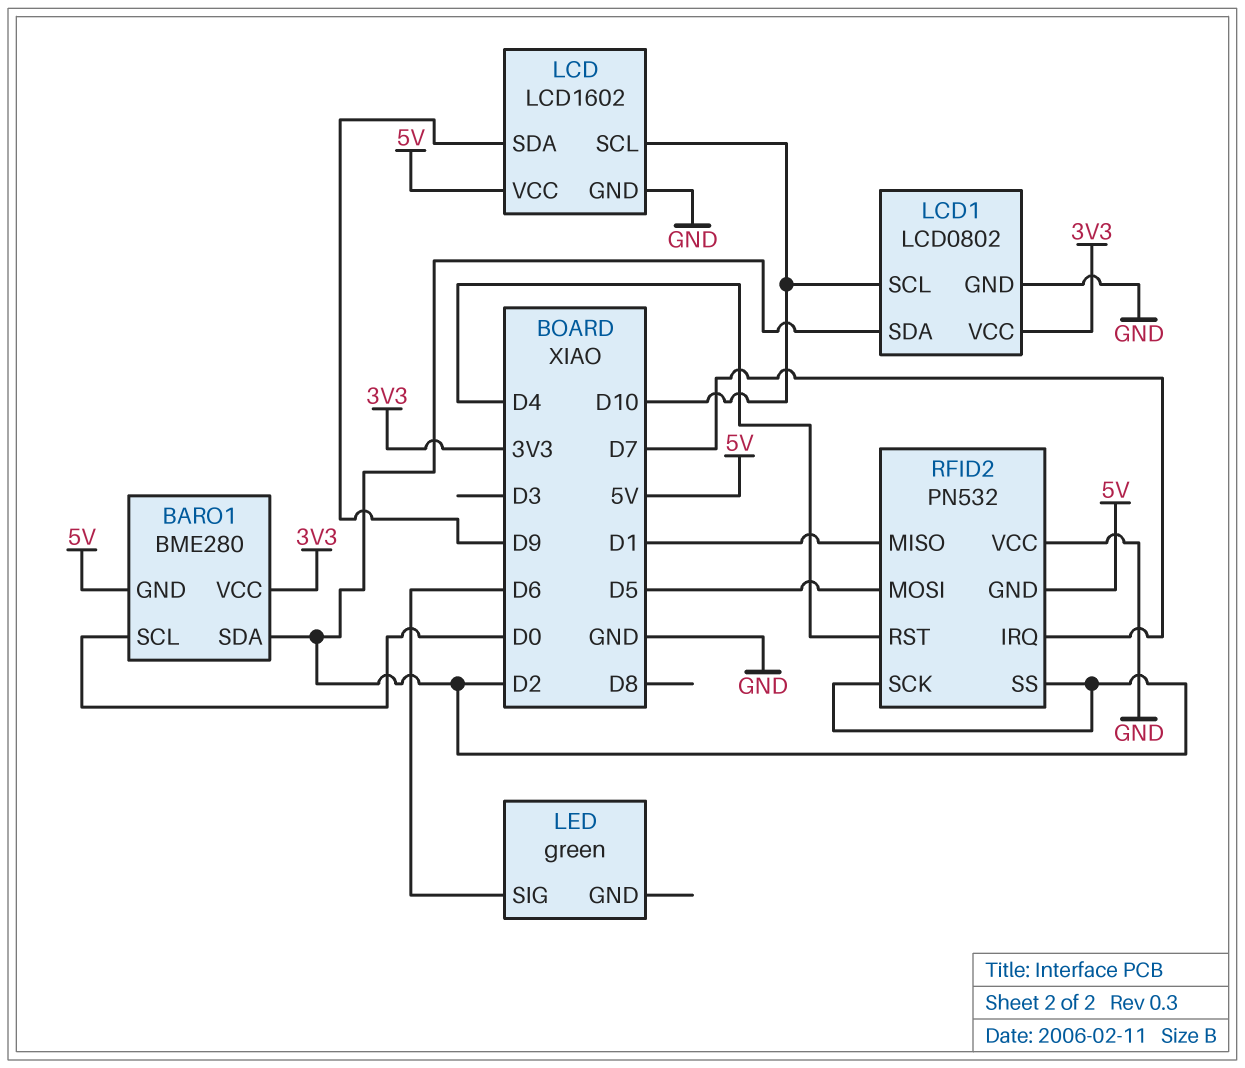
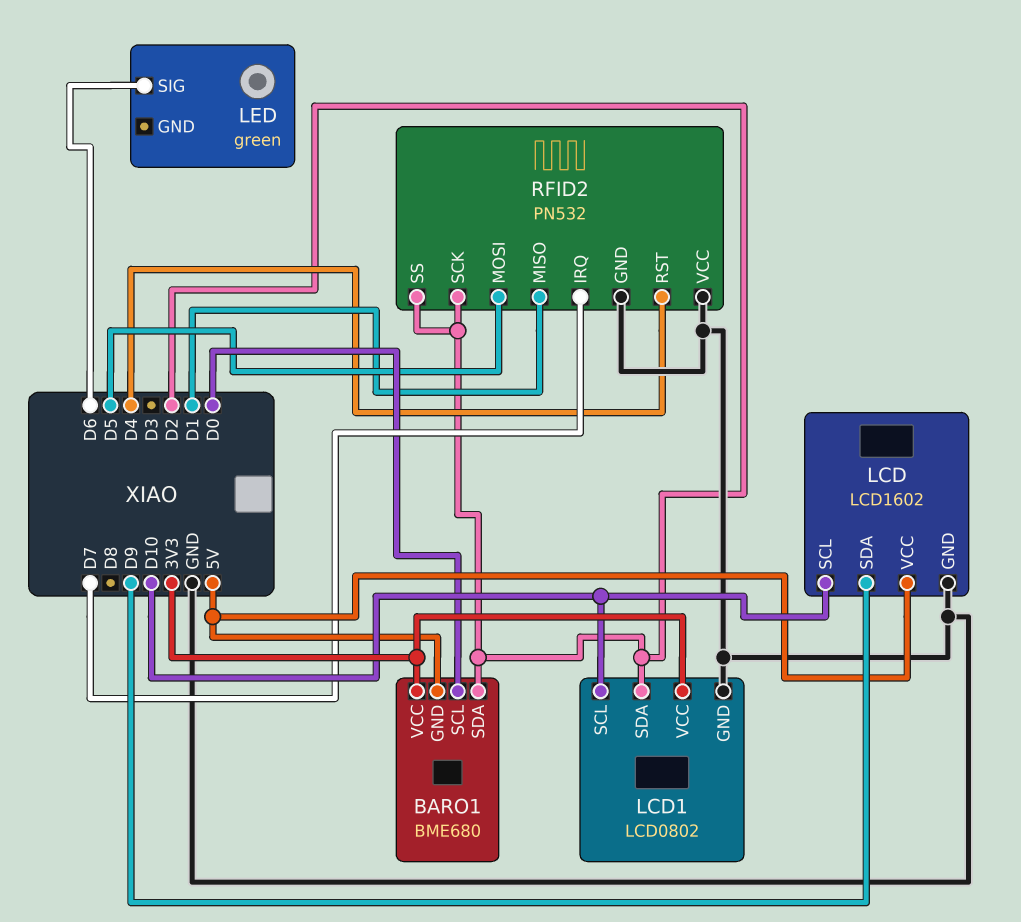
BARO1: BME280 -> BME680
RFID2 pin GND: 5V -> GND

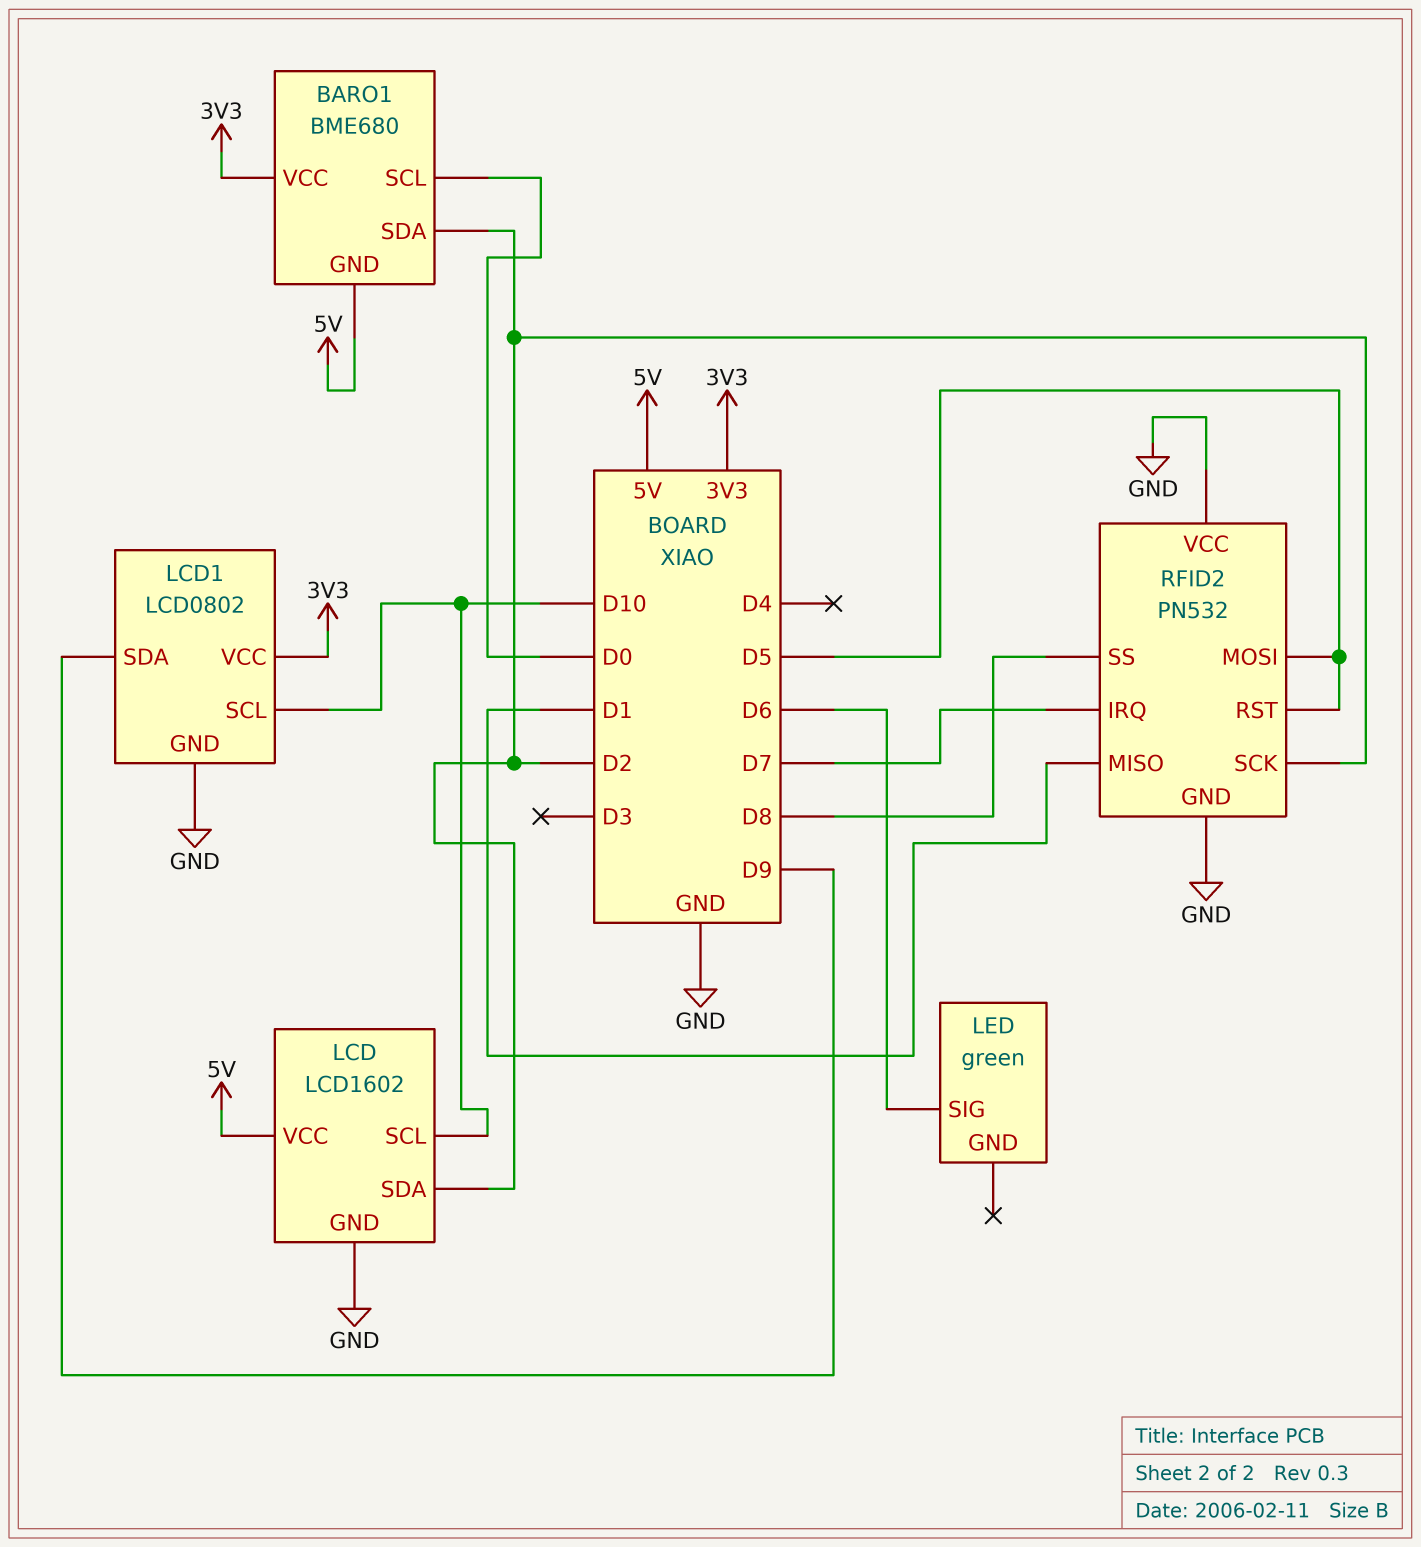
LCD pin SDA: D9 -> D2
LCD1 pin SDA: D2 -> D9
RFID2 pin RST: D4 -> D5
RFID2 pin SS: D2 -> D8

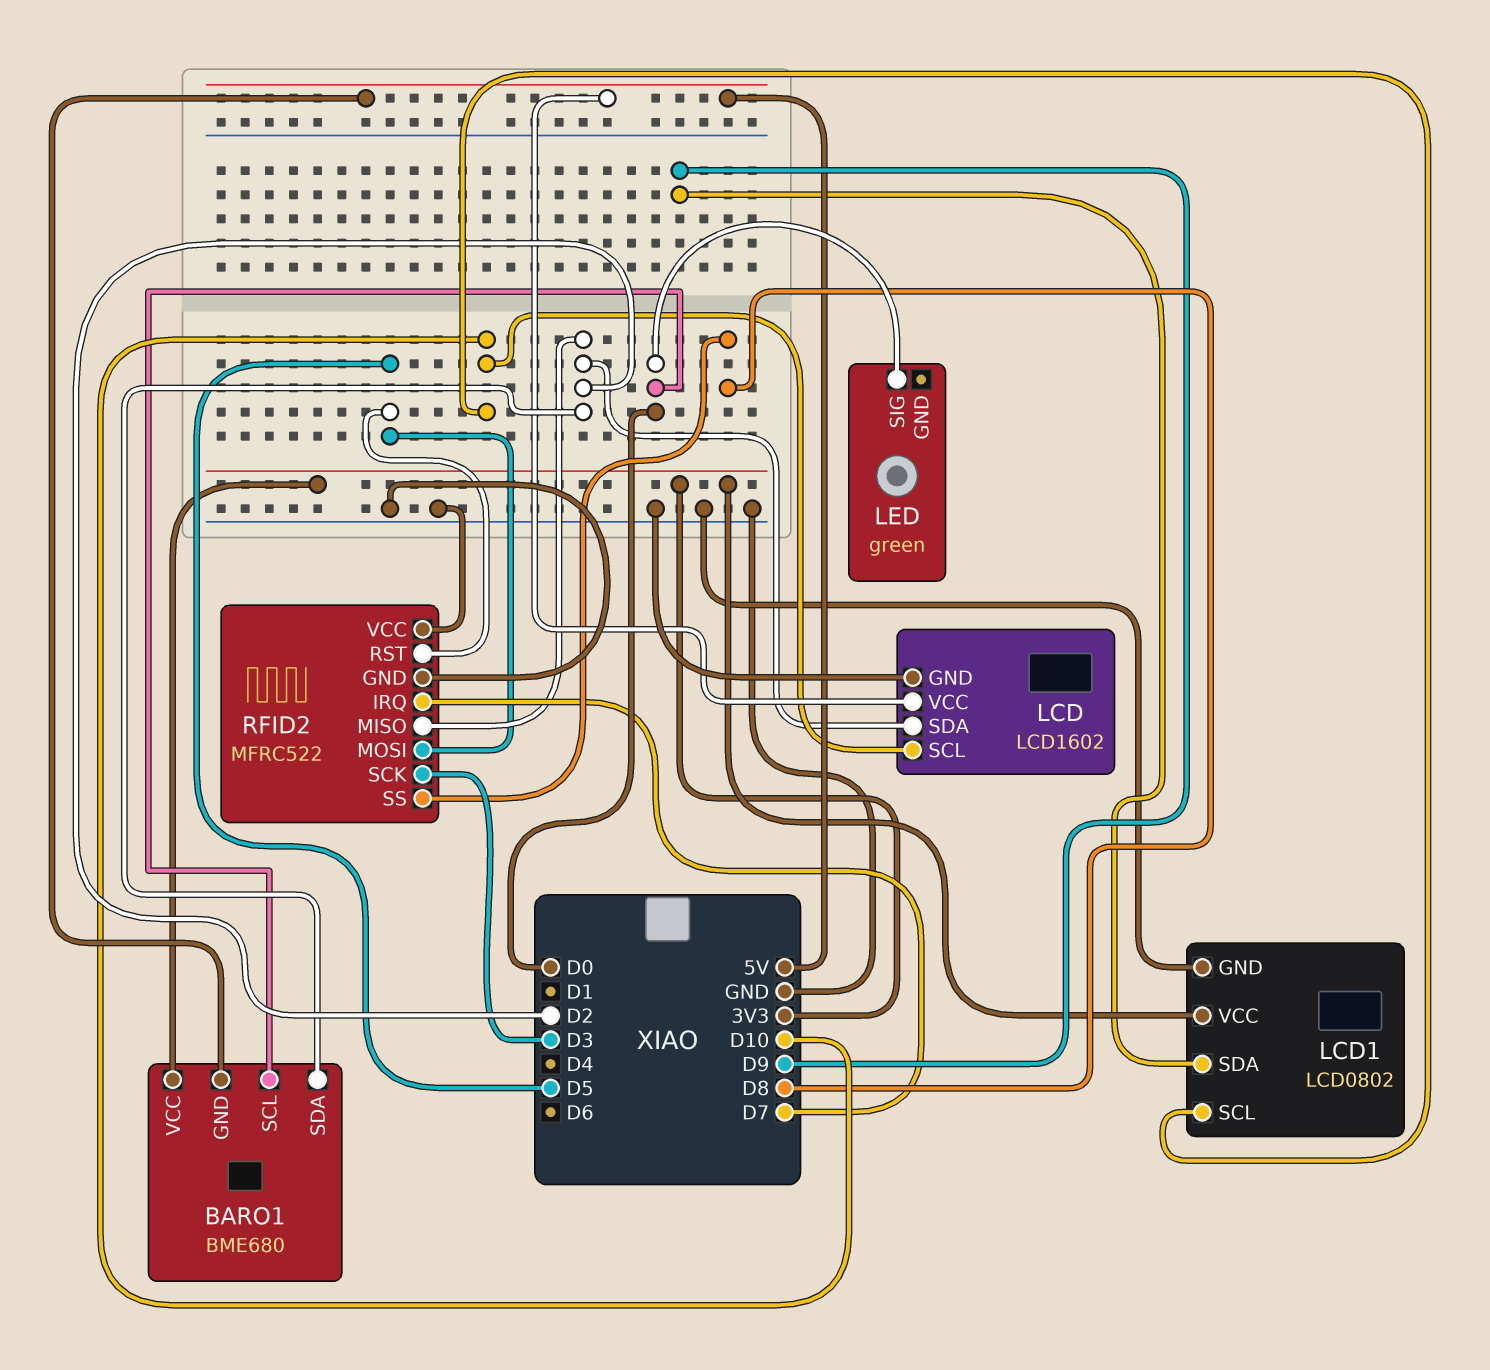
LED pin SIG: D6 -> D0
RFID2: PN532 -> MFRC522
RFID2 pin MISO: D1 -> D2
RFID2 pin SCK: D2 -> D3

